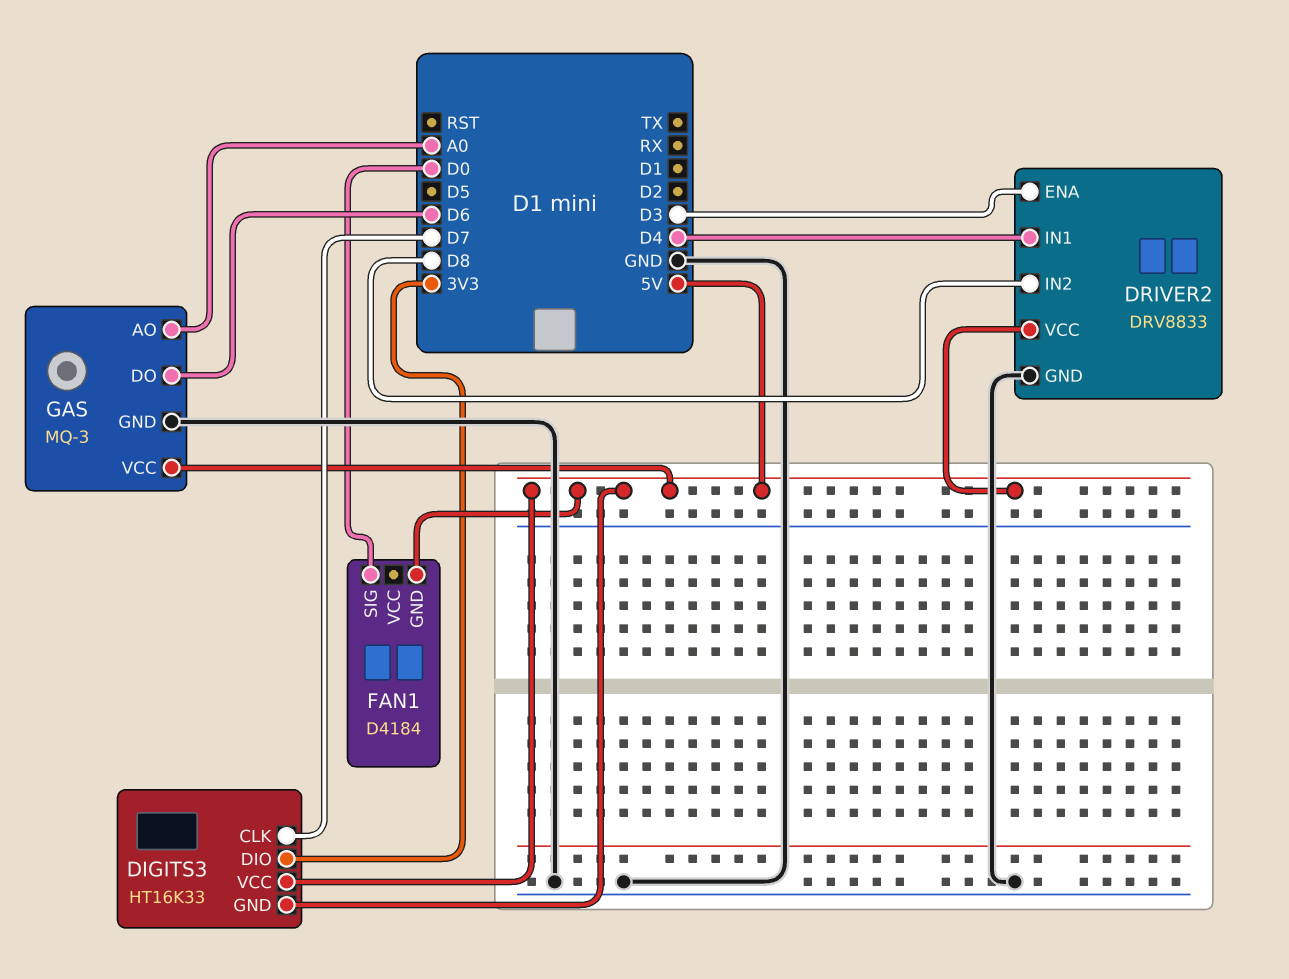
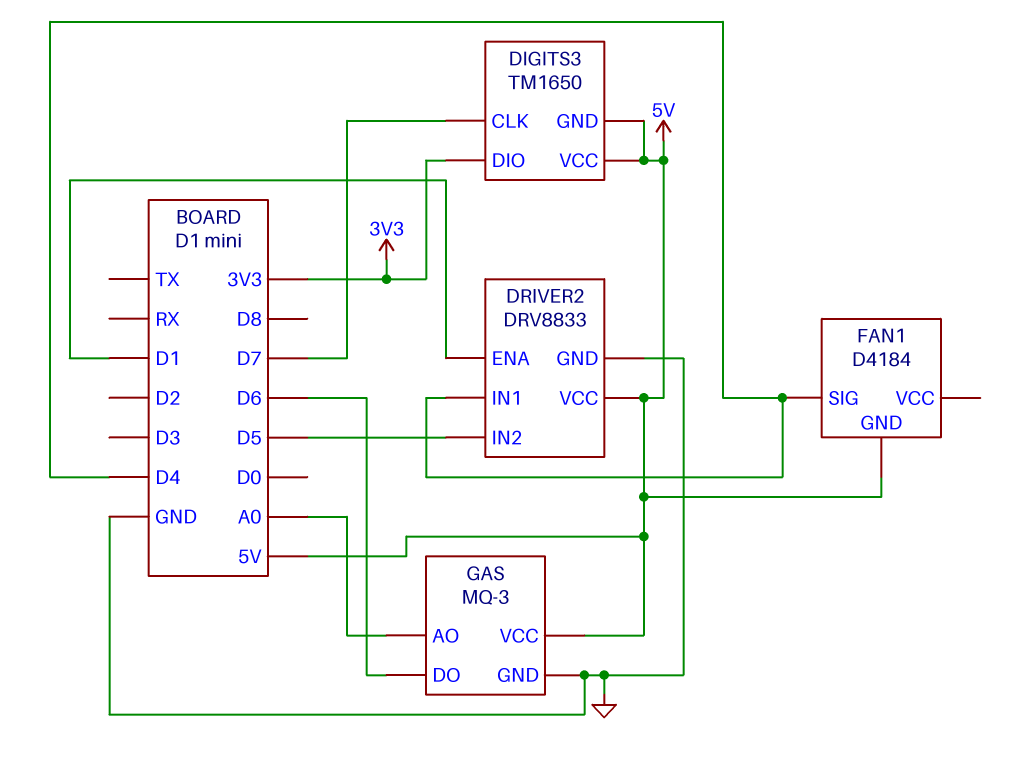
DIGITS3: HT16K33 -> TM1650
DRIVER2 pin ENA: D3 -> D1
DRIVER2 pin IN2: D8 -> D5
FAN1 pin SIG: D0 -> D4

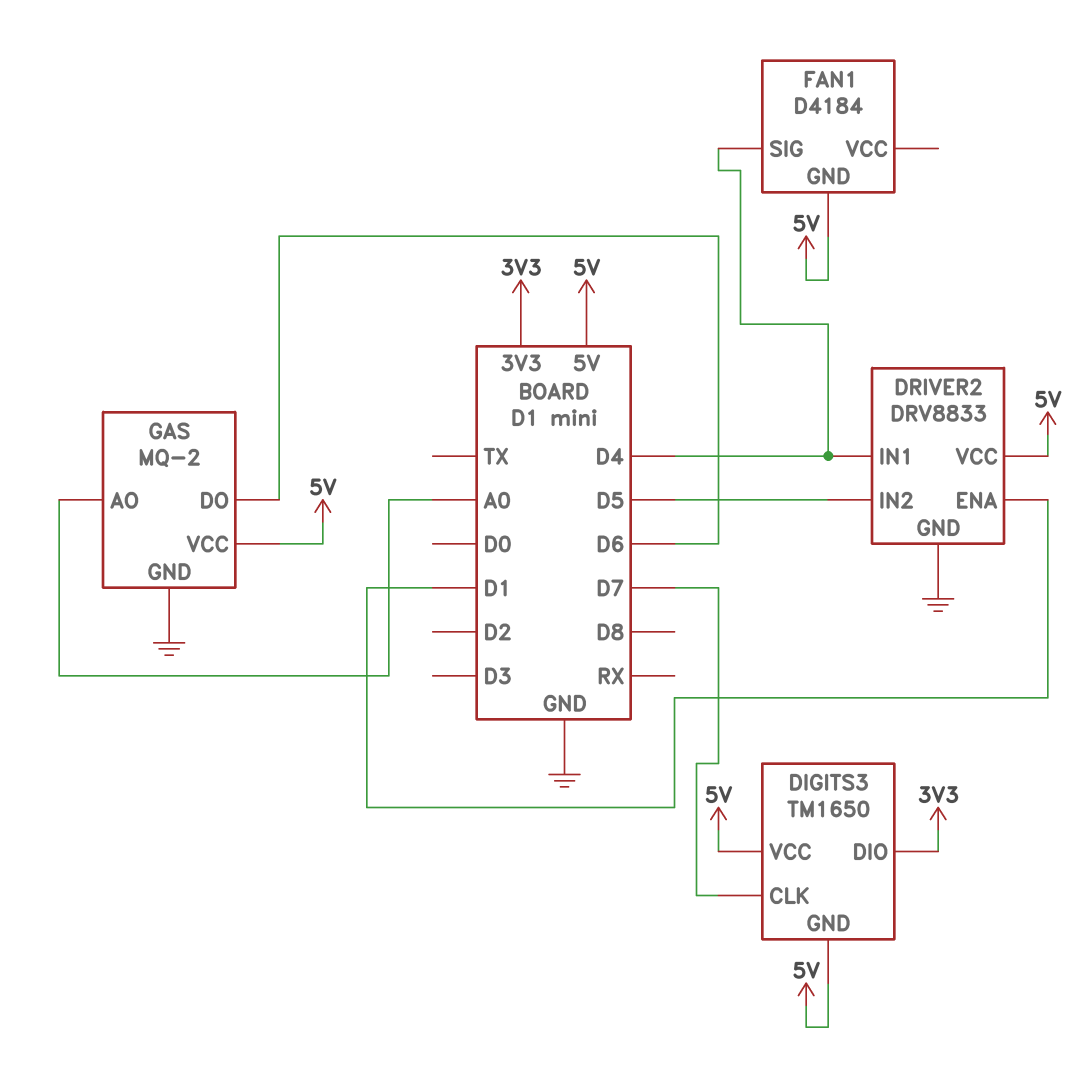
GAS: MQ-3 -> MQ-2

